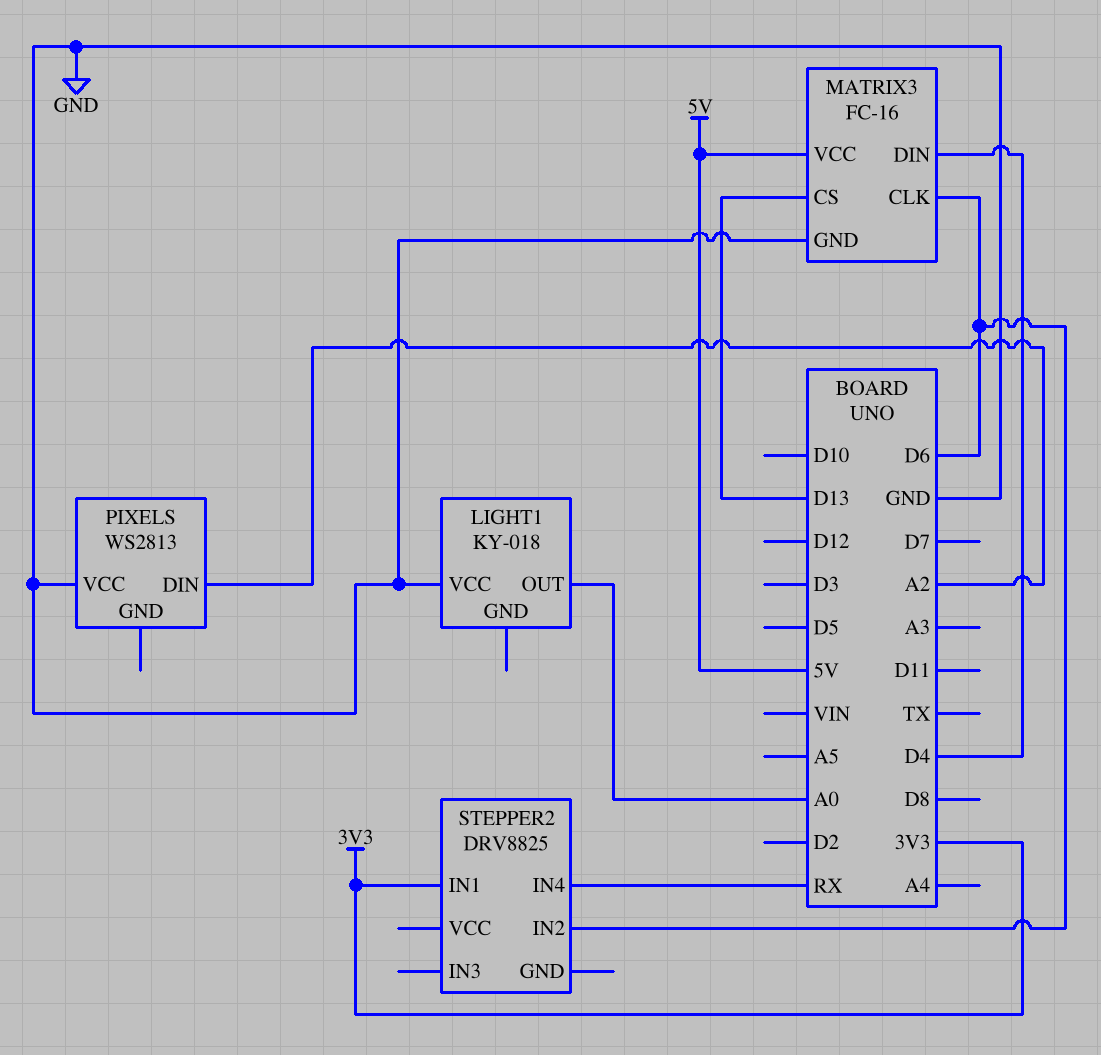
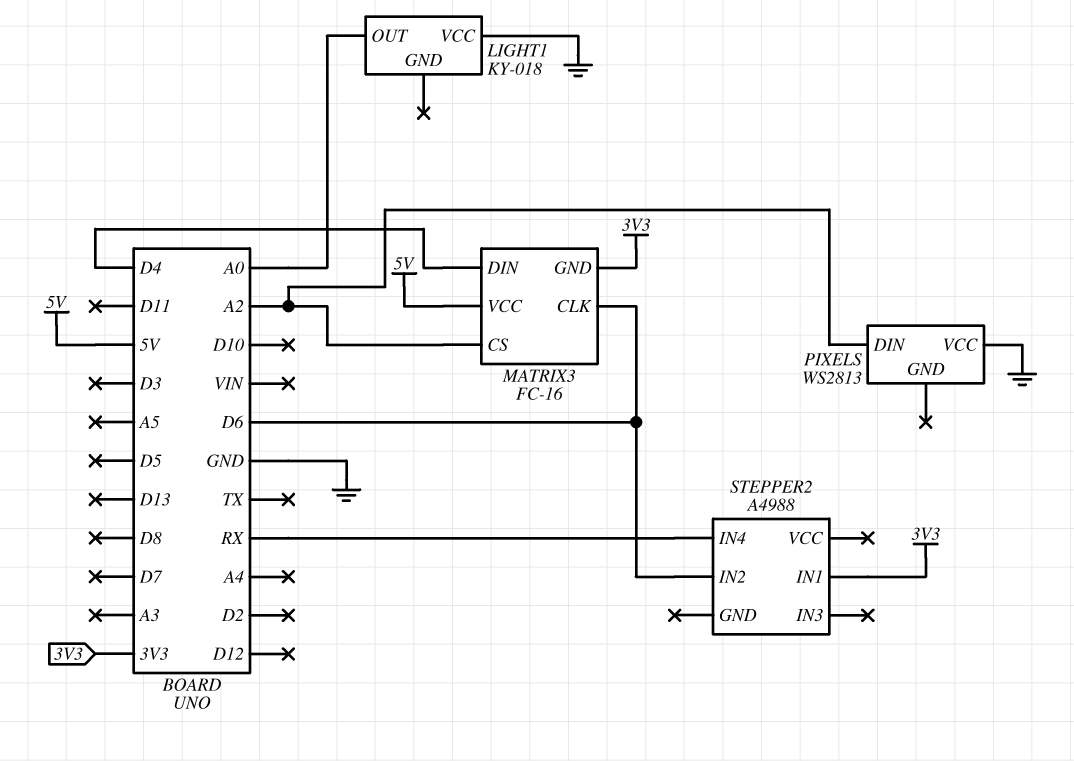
MATRIX3 pin CS: D13 -> A2
MATRIX3 pin GND: GND -> 3V3
STEPPER2: DRV8825 -> A4988

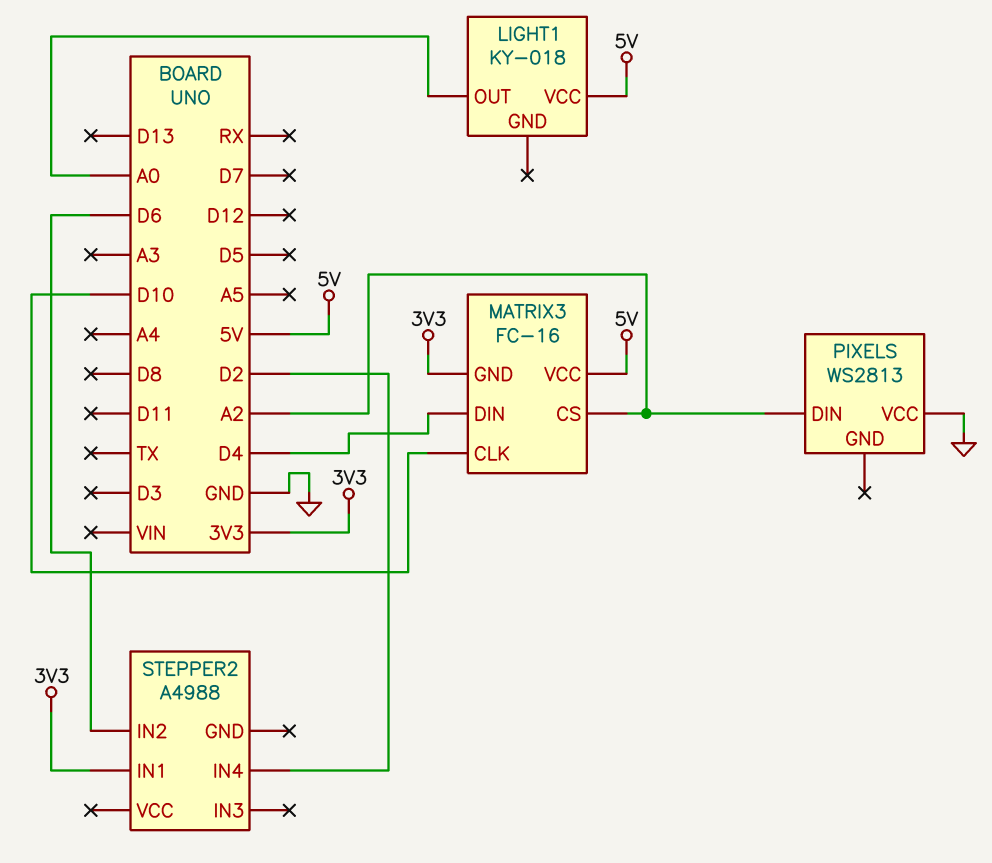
LIGHT1 pin VCC: GND -> 5V
MATRIX3 pin CLK: D6 -> D10
STEPPER2 pin IN4: RX -> D2

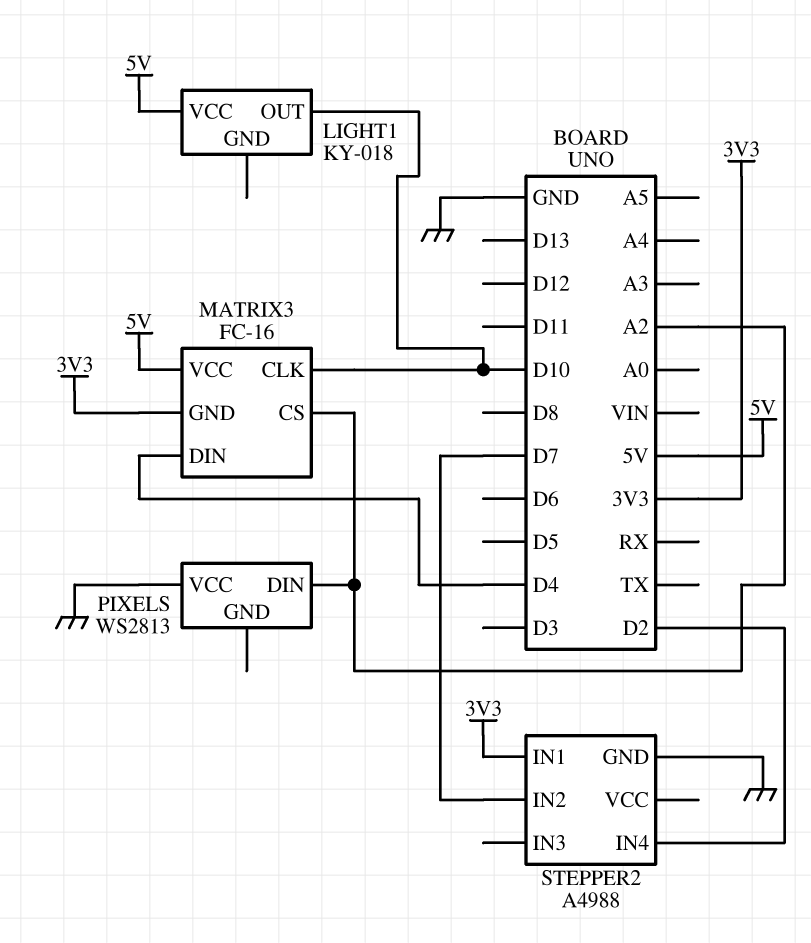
LIGHT1 pin OUT: A0 -> D10
STEPPER2 pin GND: none -> GND
STEPPER2 pin IN2: D6 -> D7

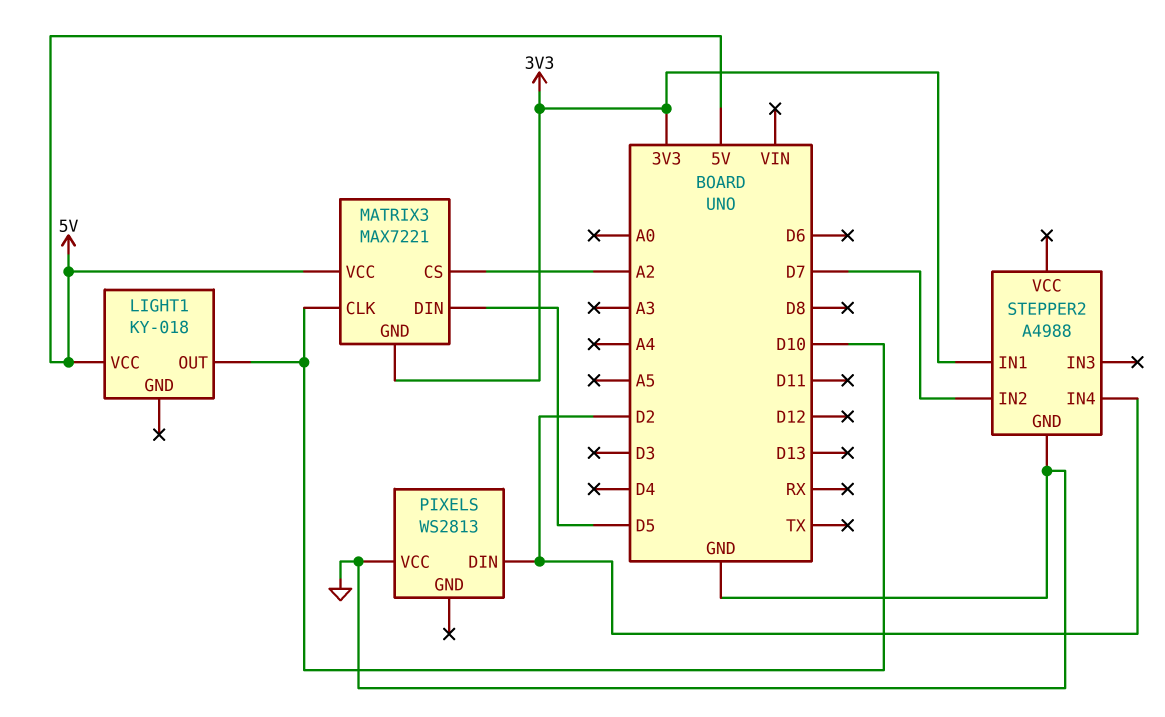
MATRIX3: FC-16 -> MAX7221
MATRIX3 pin DIN: D4 -> D5
PIXELS pin DIN: A2 -> D2

